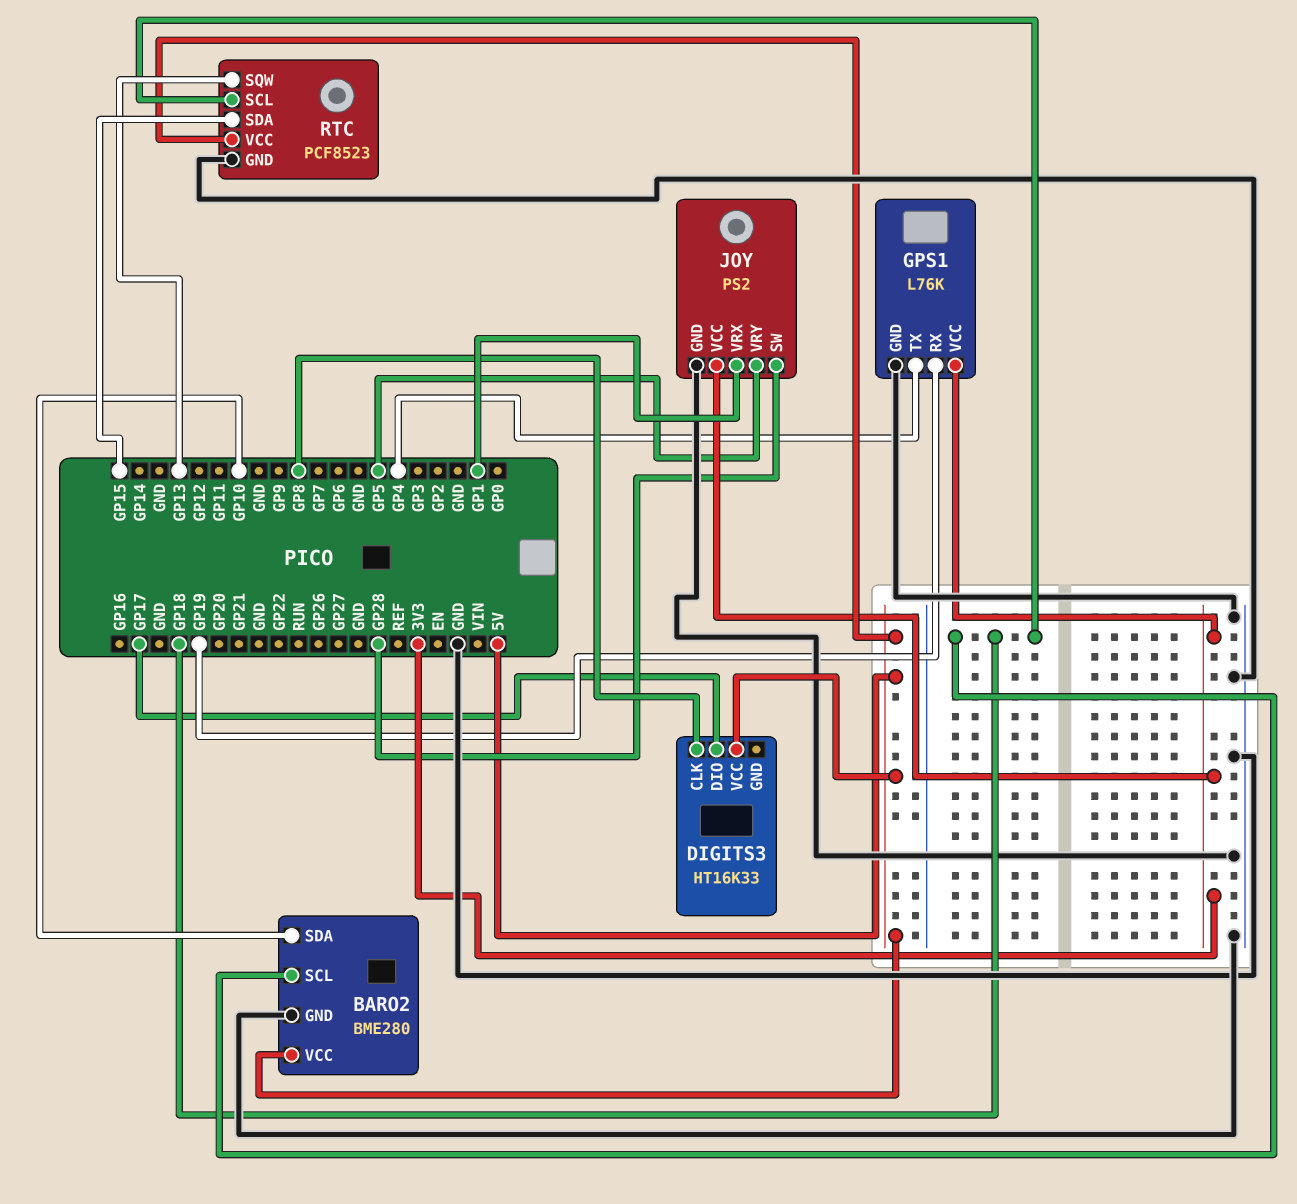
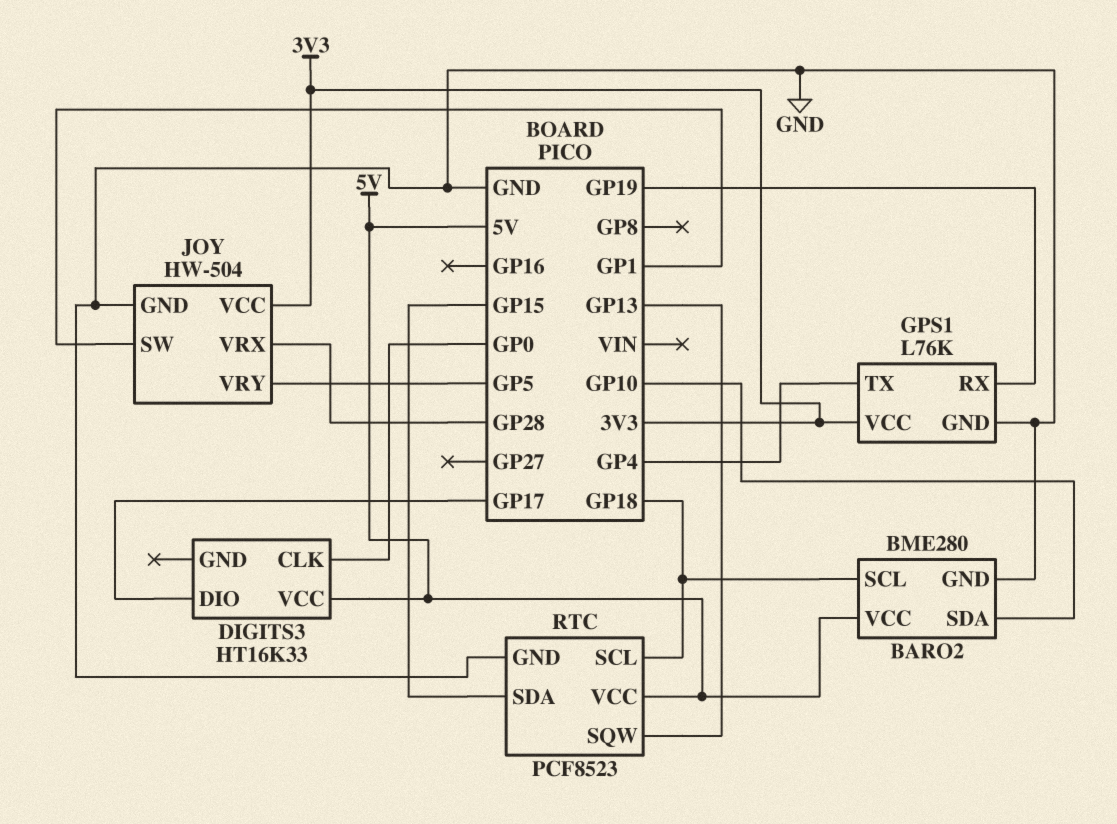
DIGITS3 pin CLK: GP8 -> GP0
JOY: PS2 -> HW-504
JOY pin SW: GP28 -> GP1
JOY pin VRX: GP1 -> GP28

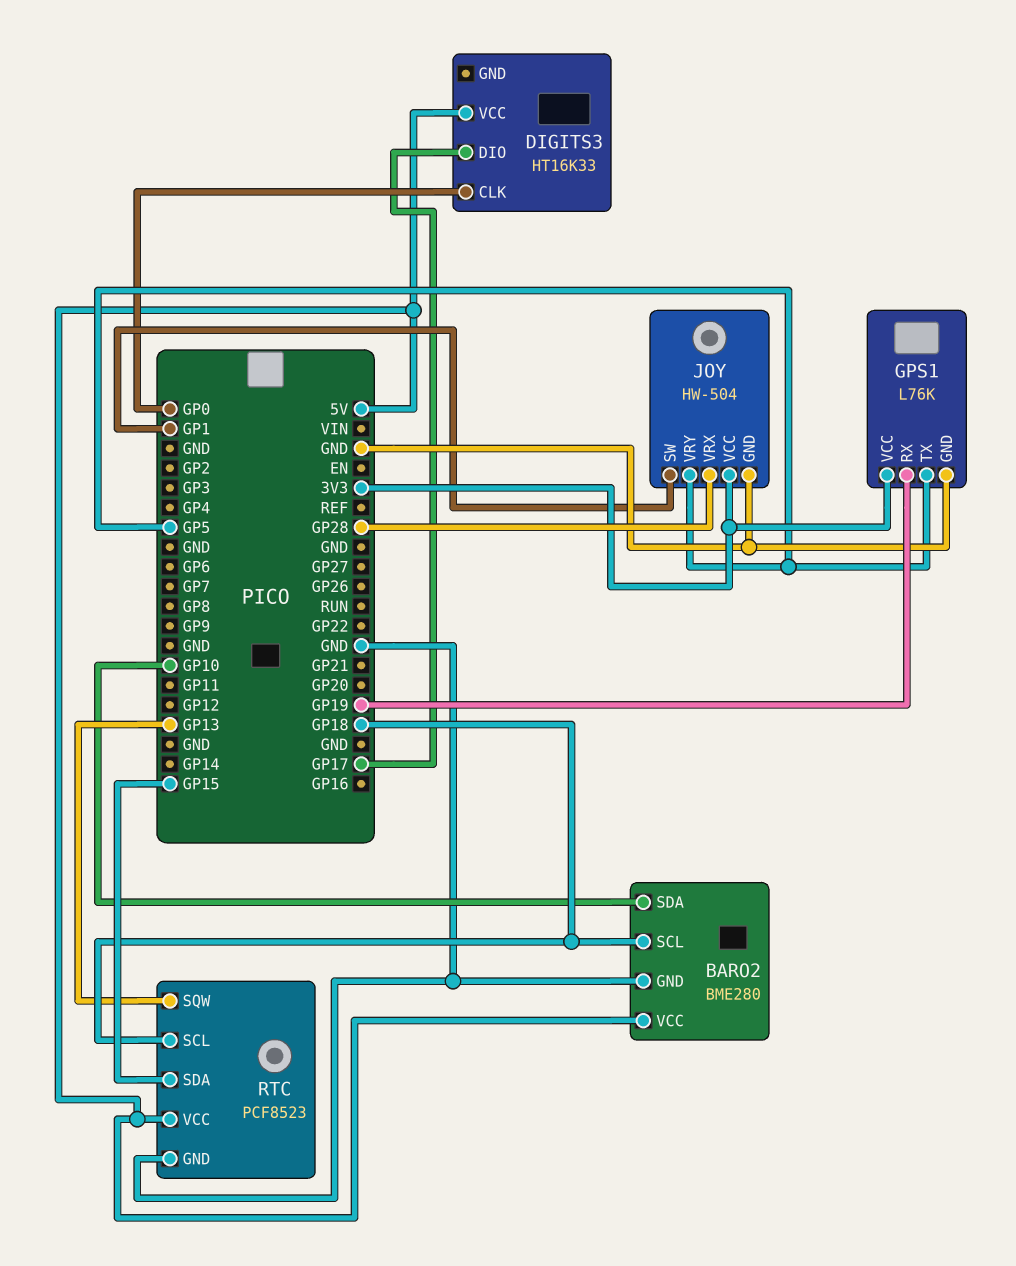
GPS1 pin TX: GP4 -> GP5

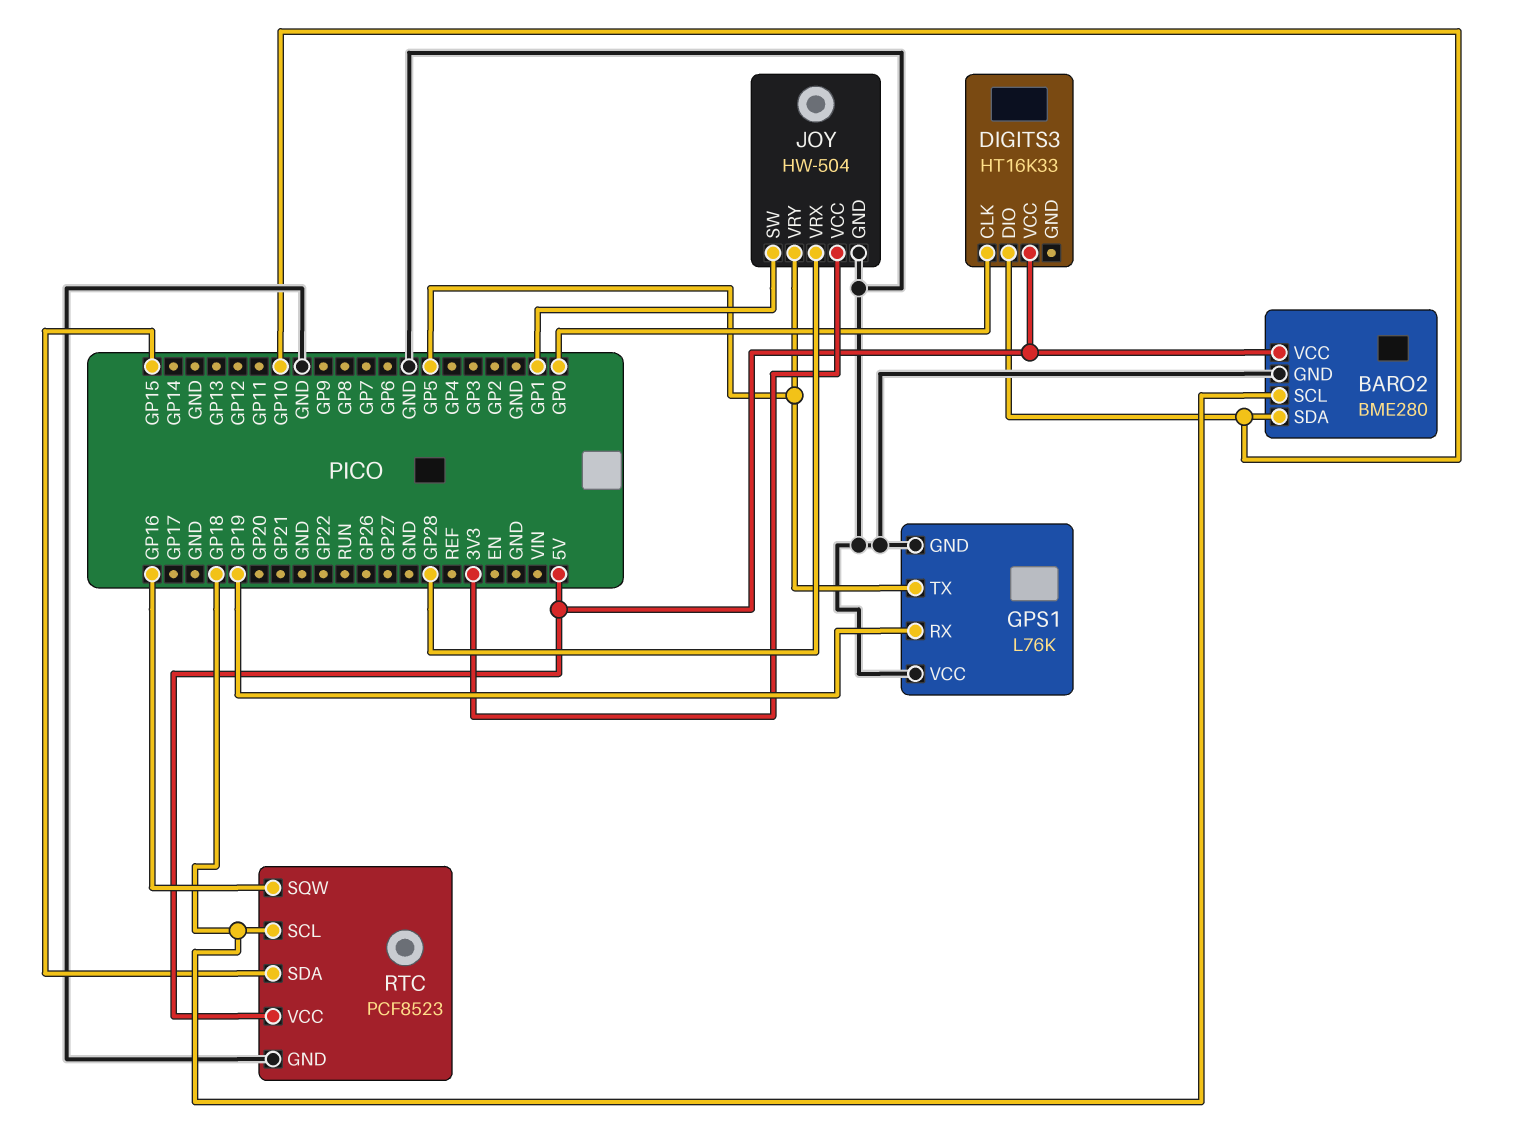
DIGITS3 pin DIO: GP17 -> GP10
GPS1 pin VCC: 3V3 -> GND
RTC pin SQW: GP13 -> GP16

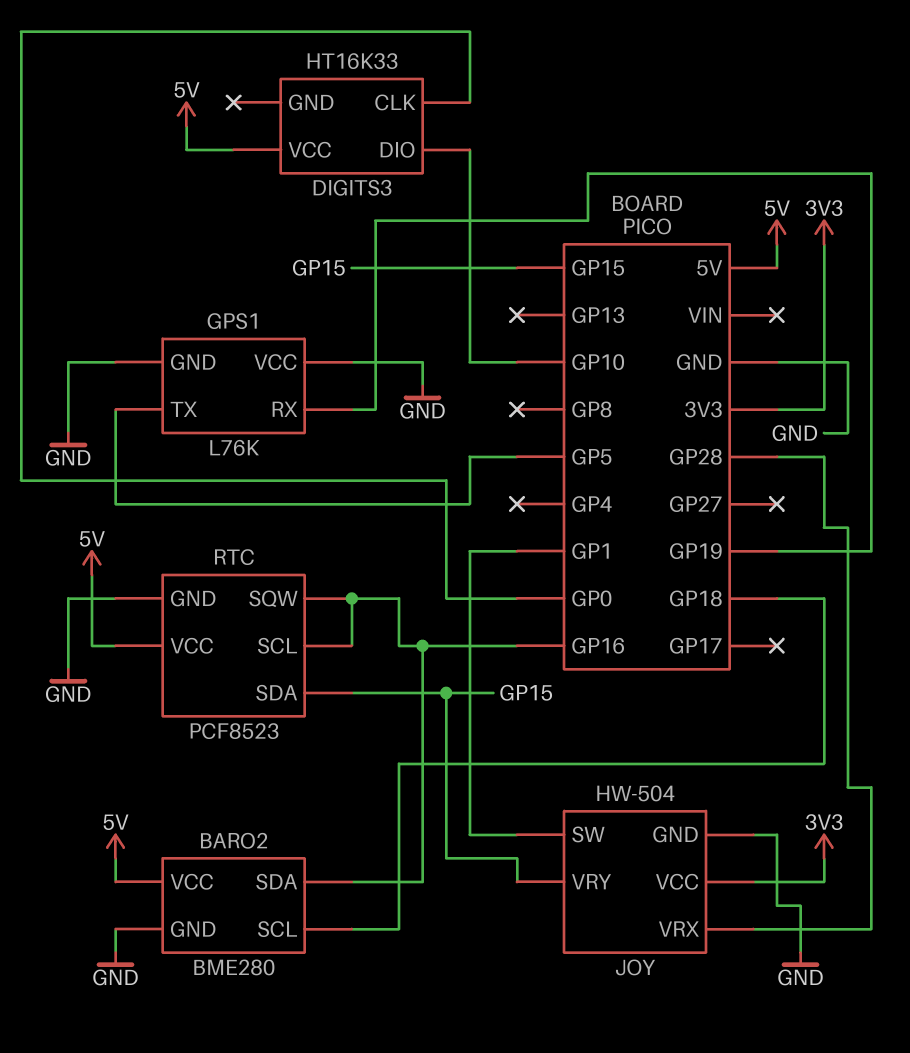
BARO2 pin SDA: GP10 -> GP16
JOY pin VRY: GP5 -> GP15
RTC pin SCL: GP18 -> GP16

